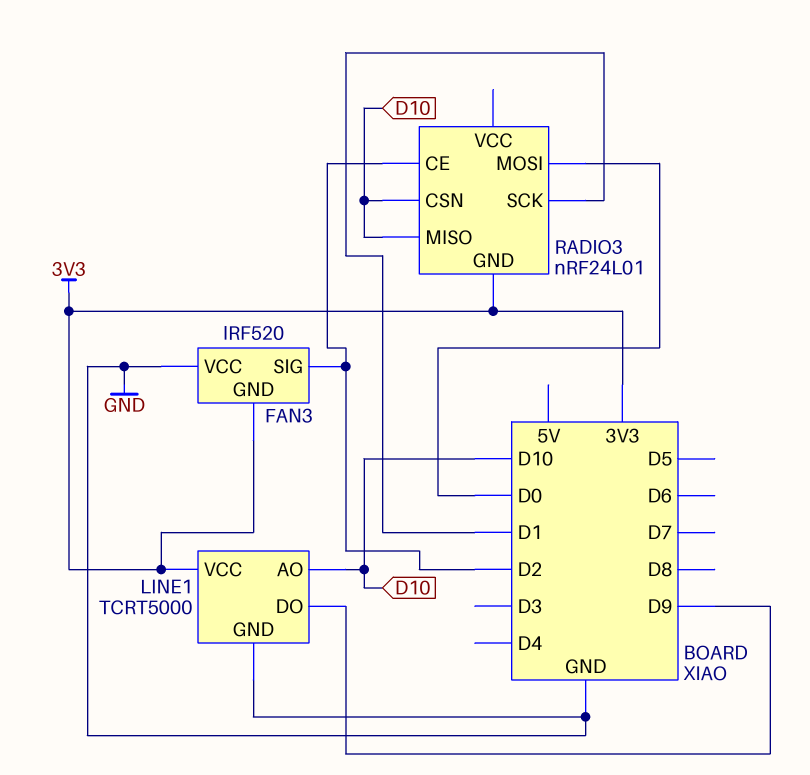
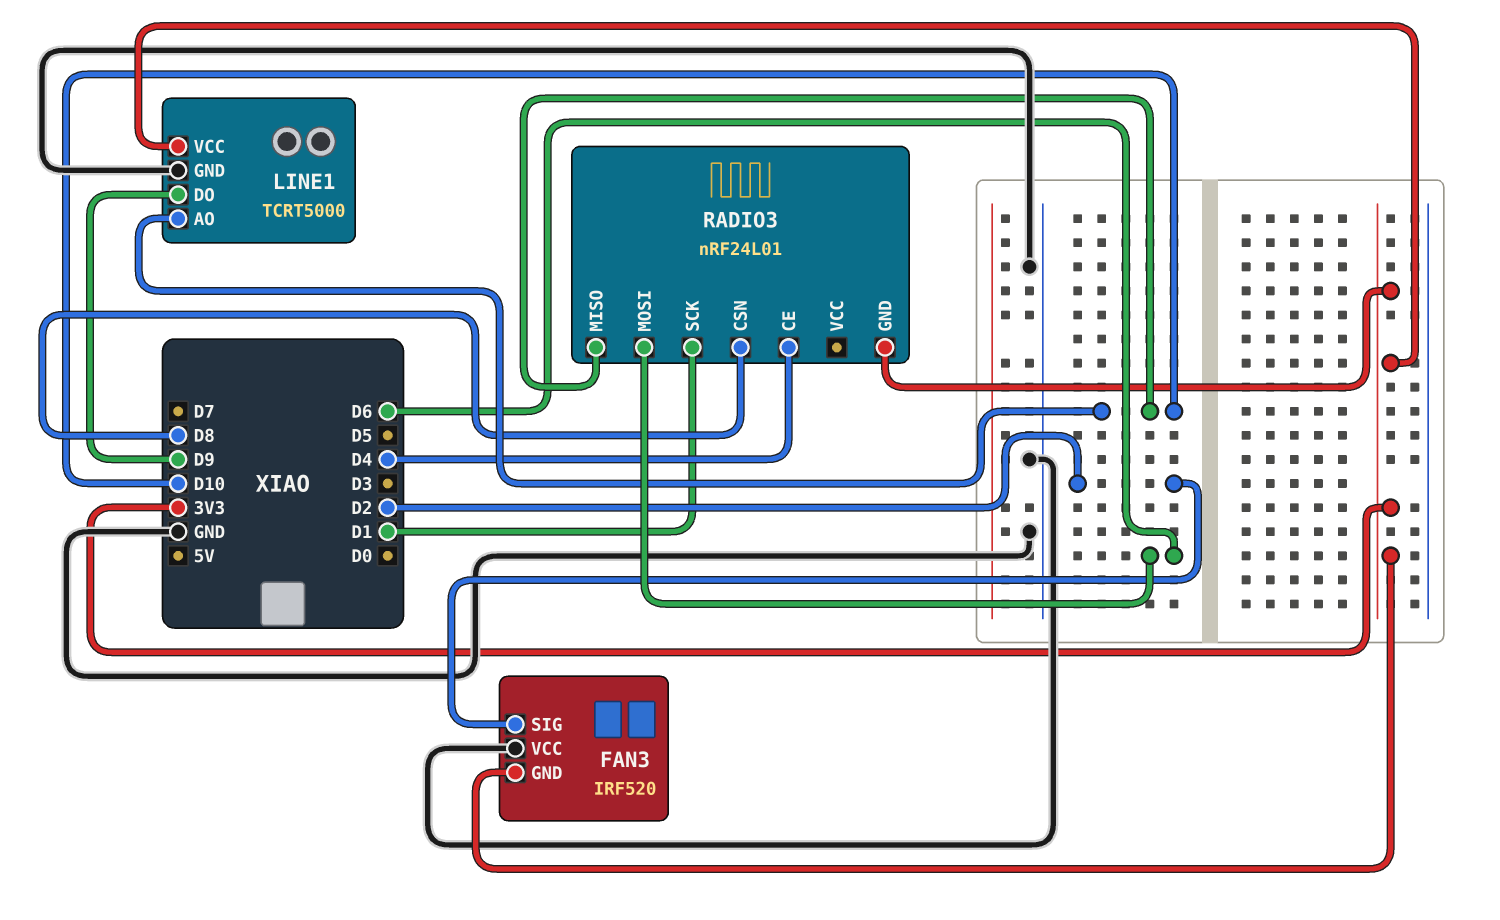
RADIO3 pin CE: D2 -> D4
RADIO3 pin CSN: D10 -> D8
RADIO3 pin MOSI: D0 -> D6

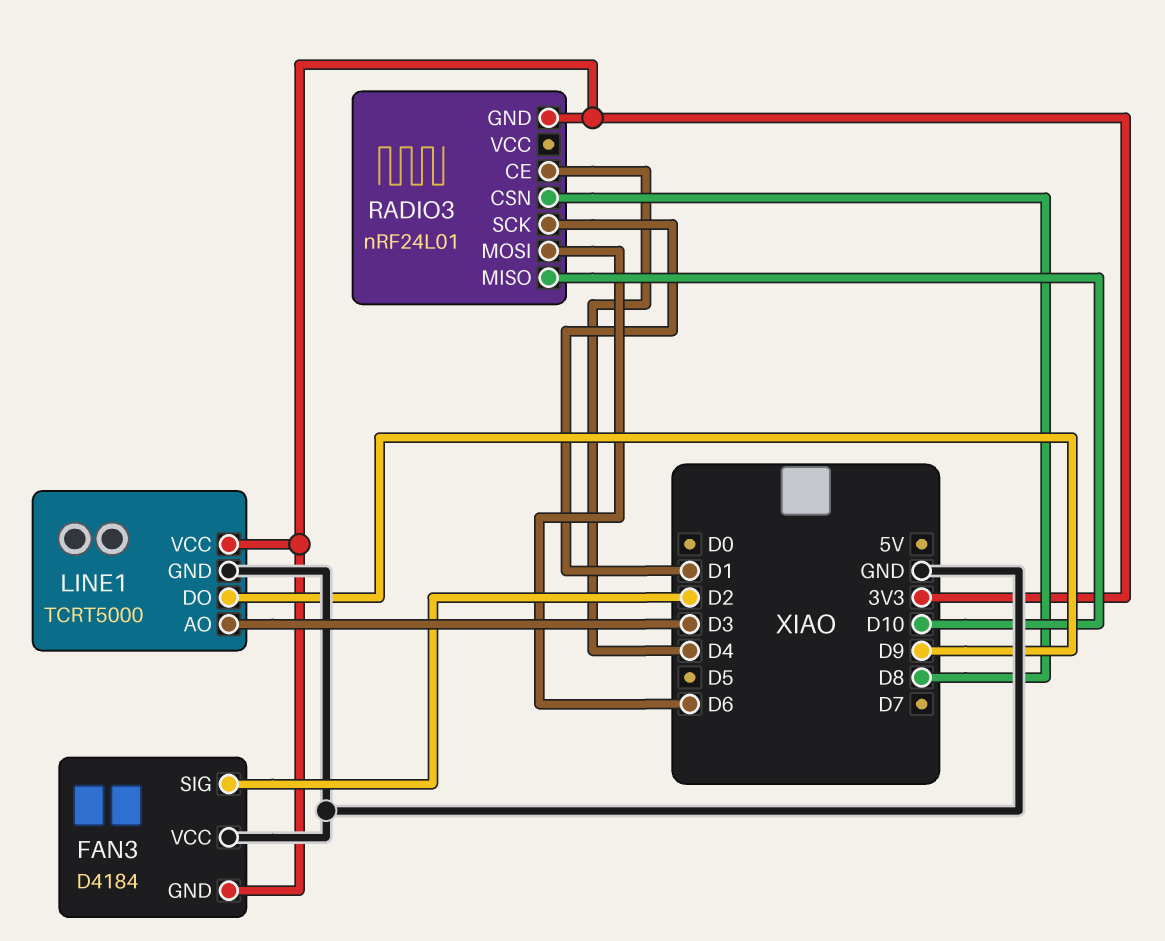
FAN3: IRF520 -> D4184
LINE1 pin AO: D10 -> D3

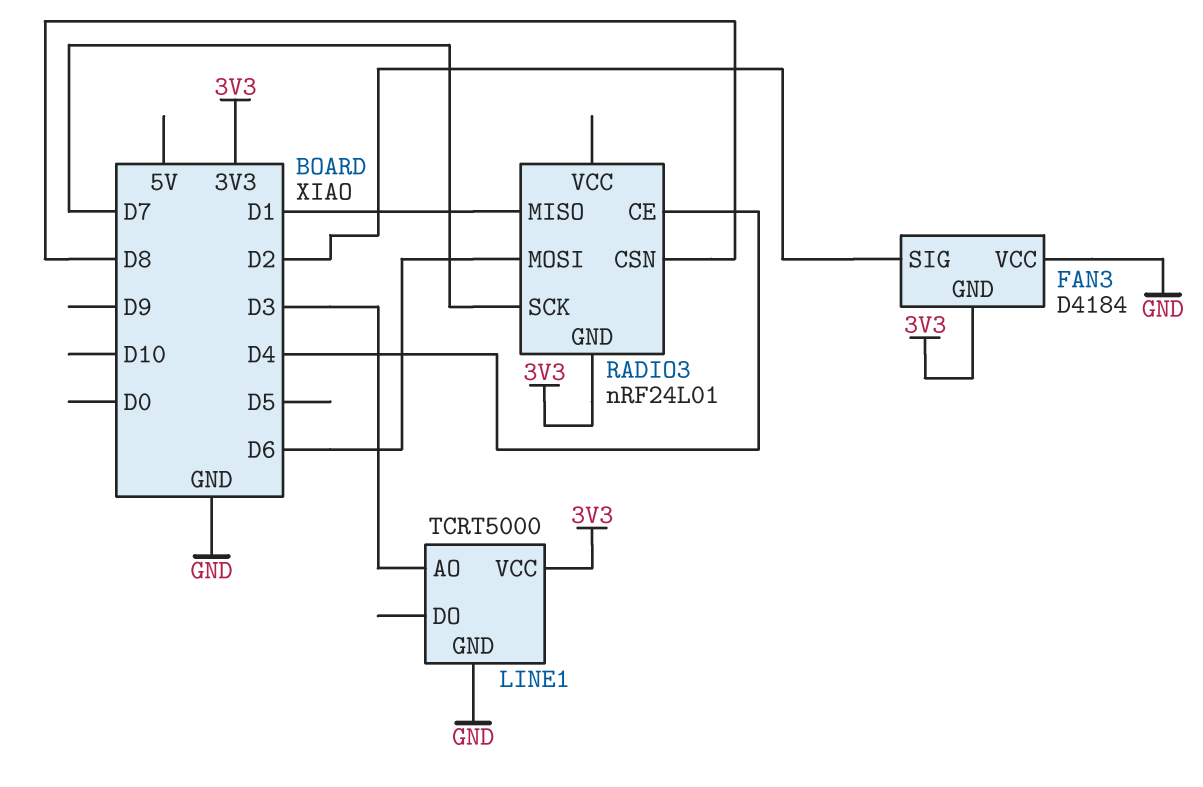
LINE1 pin DO: D9 -> none
RADIO3 pin MISO: D10 -> D1
RADIO3 pin SCK: D1 -> D7

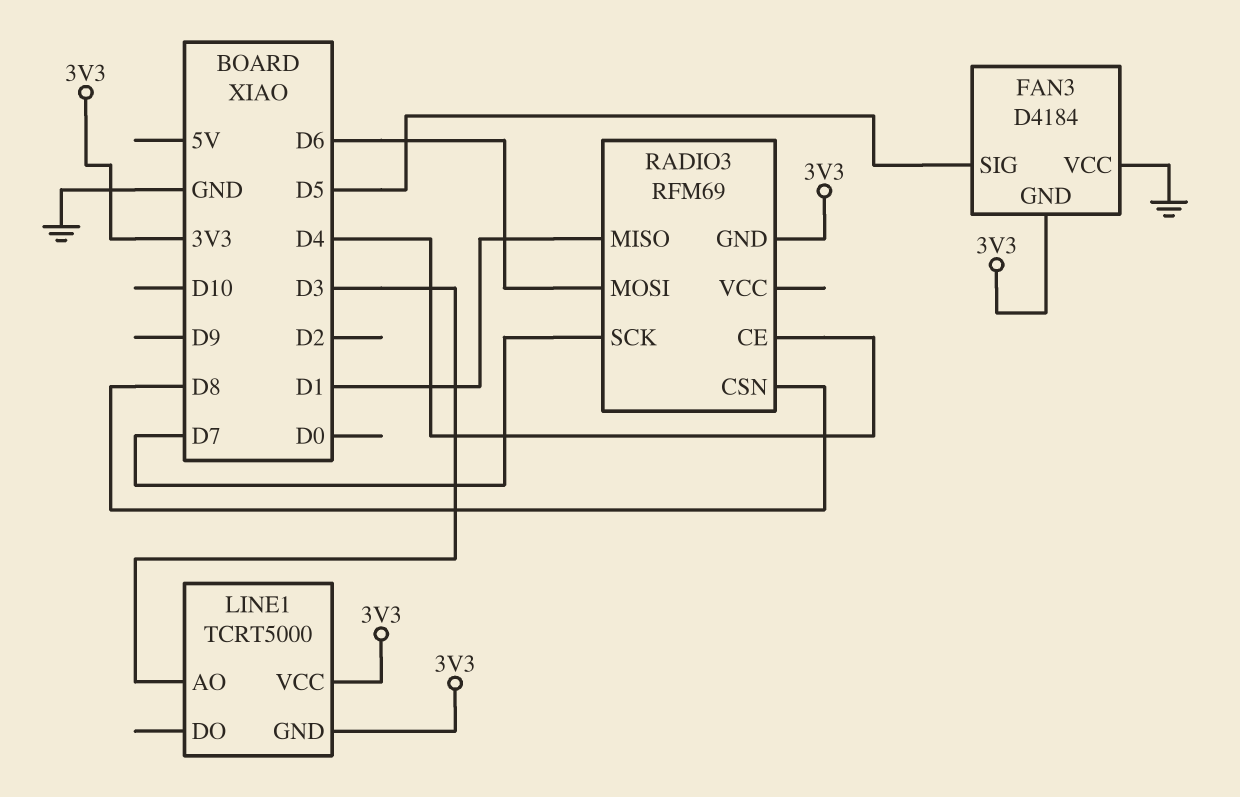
FAN3 pin SIG: D2 -> D5
LINE1 pin GND: GND -> 3V3
RADIO3: nRF24L01 -> RFM69

